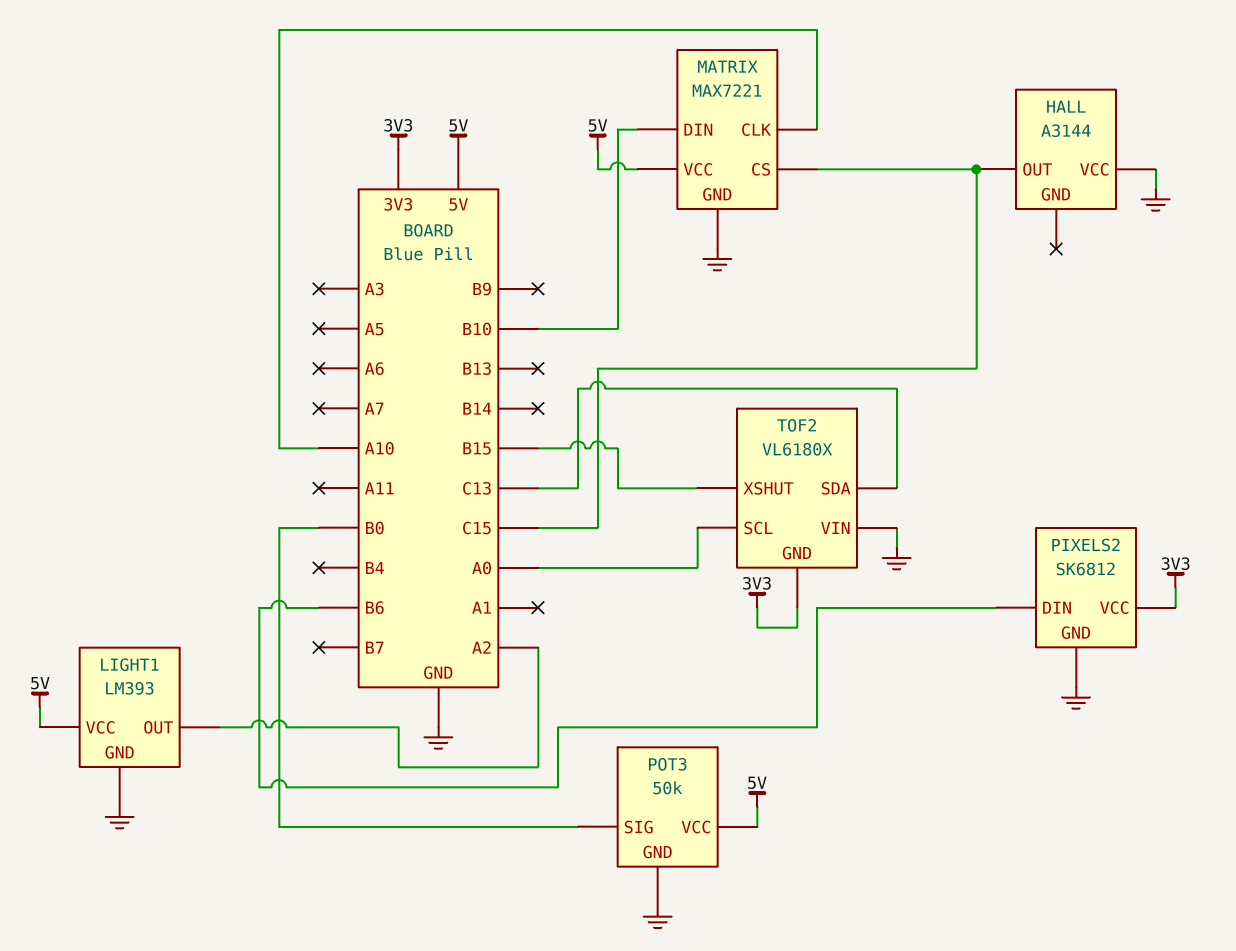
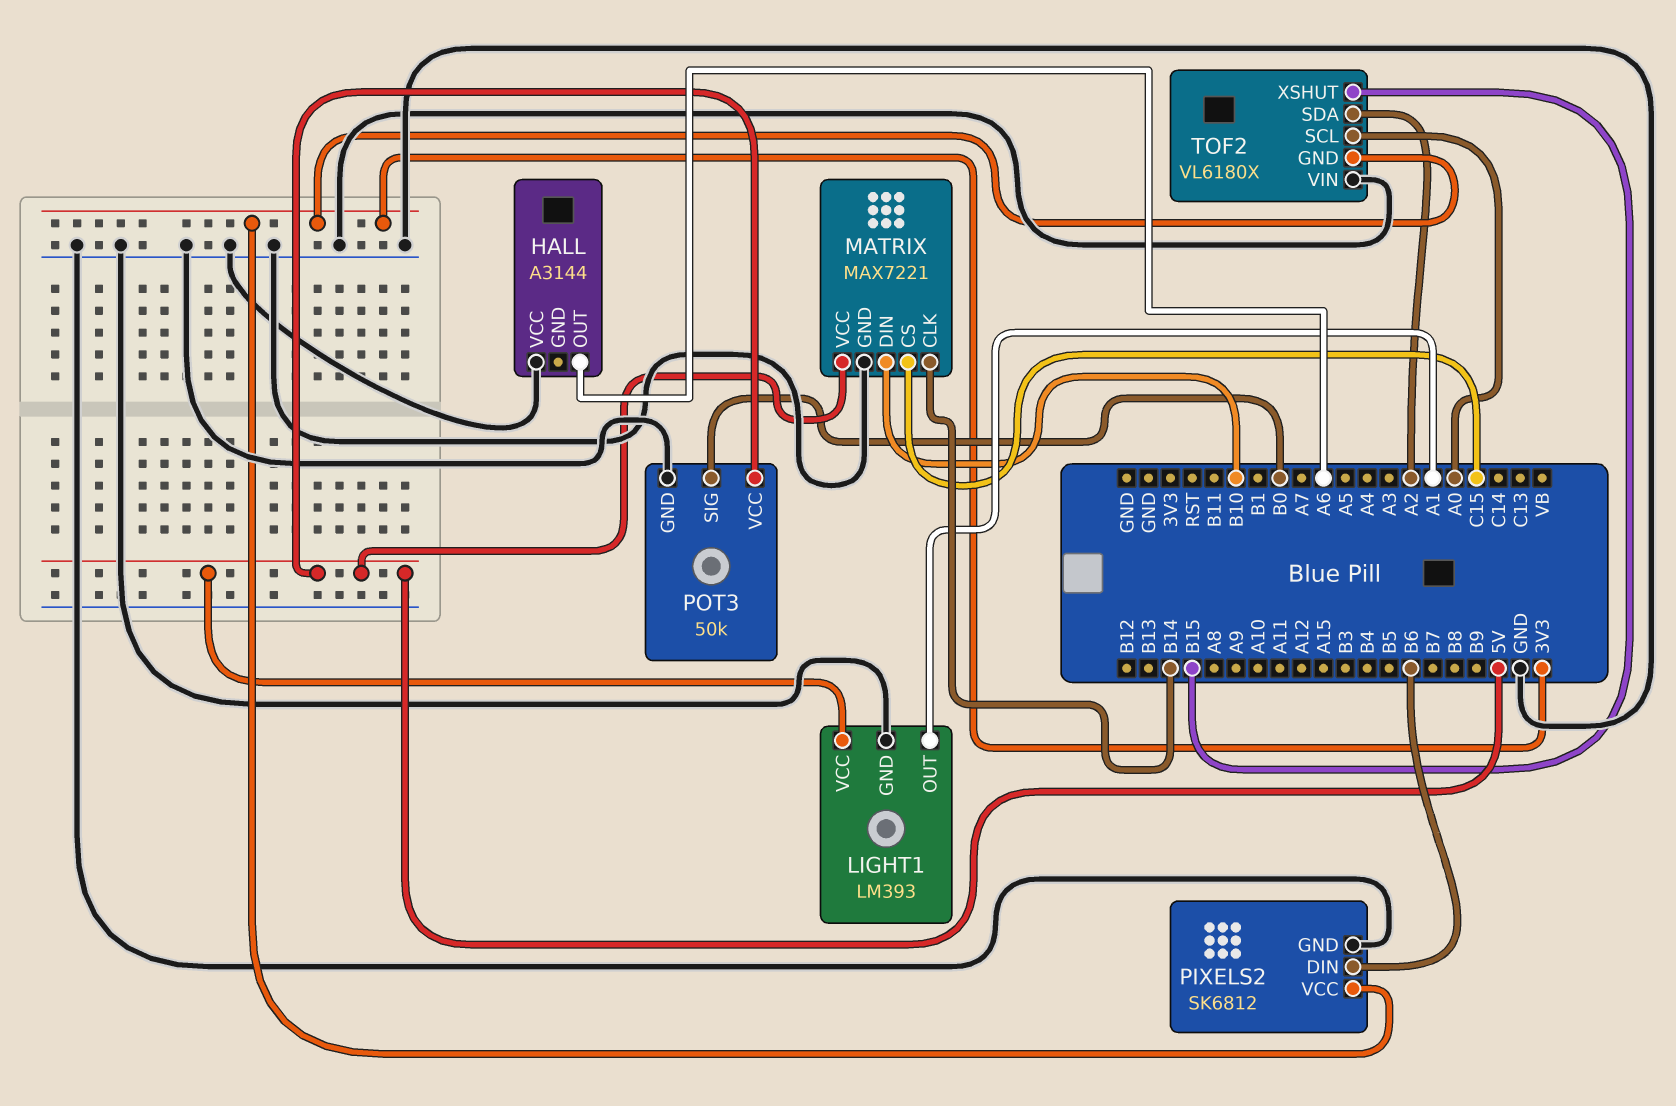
HALL pin OUT: C15 -> A6
LIGHT1 pin OUT: A2 -> A1
MATRIX pin CLK: A10 -> B14
TOF2 pin SDA: C13 -> A2

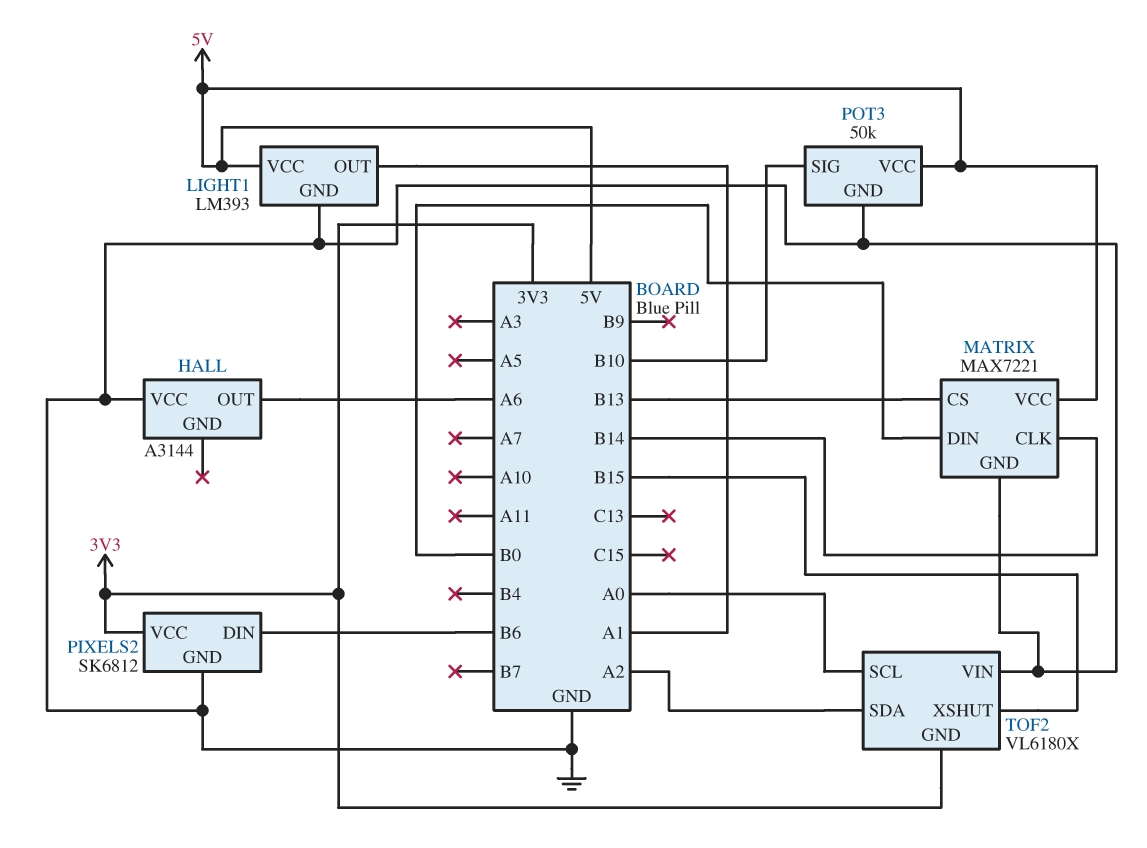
MATRIX pin CS: C15 -> B13
MATRIX pin DIN: B10 -> B0
POT3 pin SIG: B0 -> B10

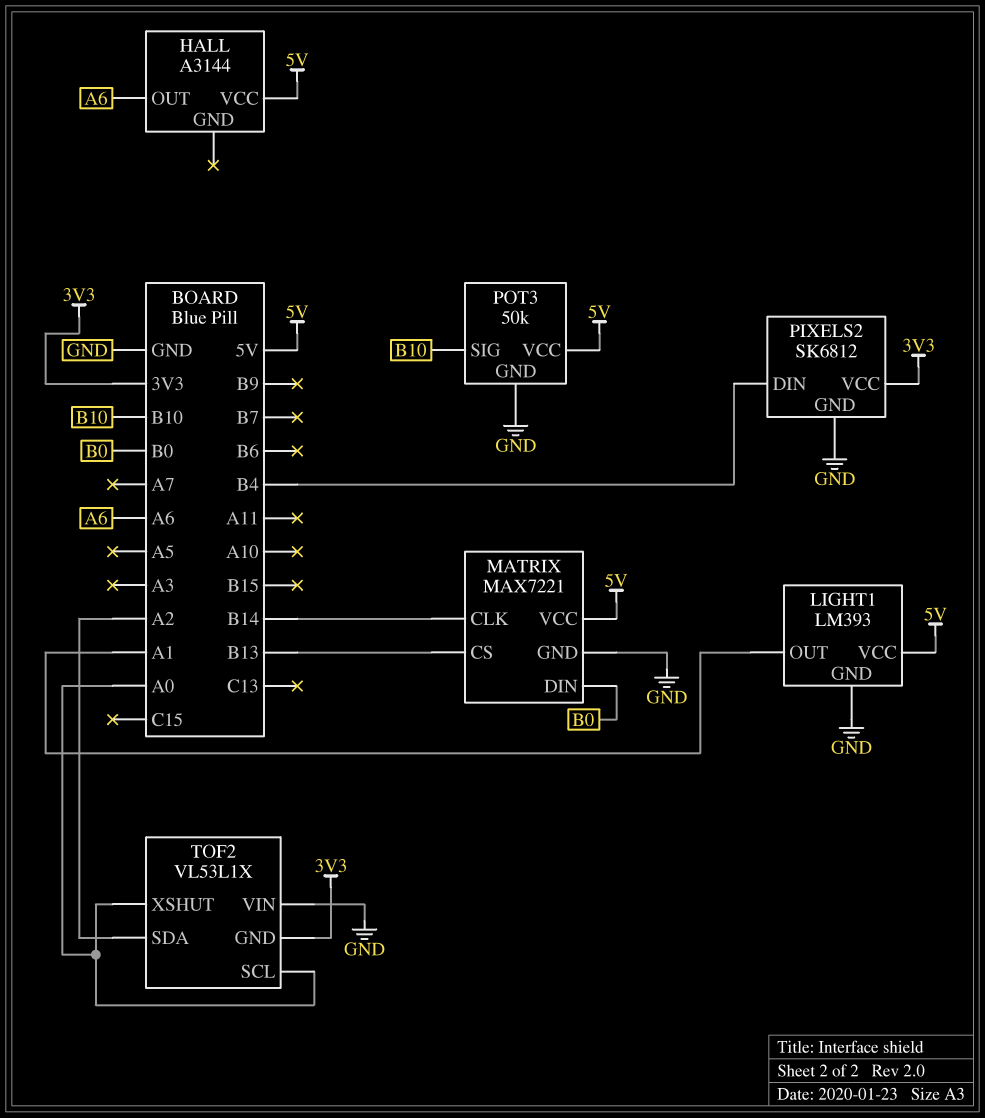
HALL pin VCC: GND -> 5V
PIXELS2 pin DIN: B6 -> B4
TOF2: VL6180X -> VL53L1X
TOF2 pin XSHUT: B15 -> A0

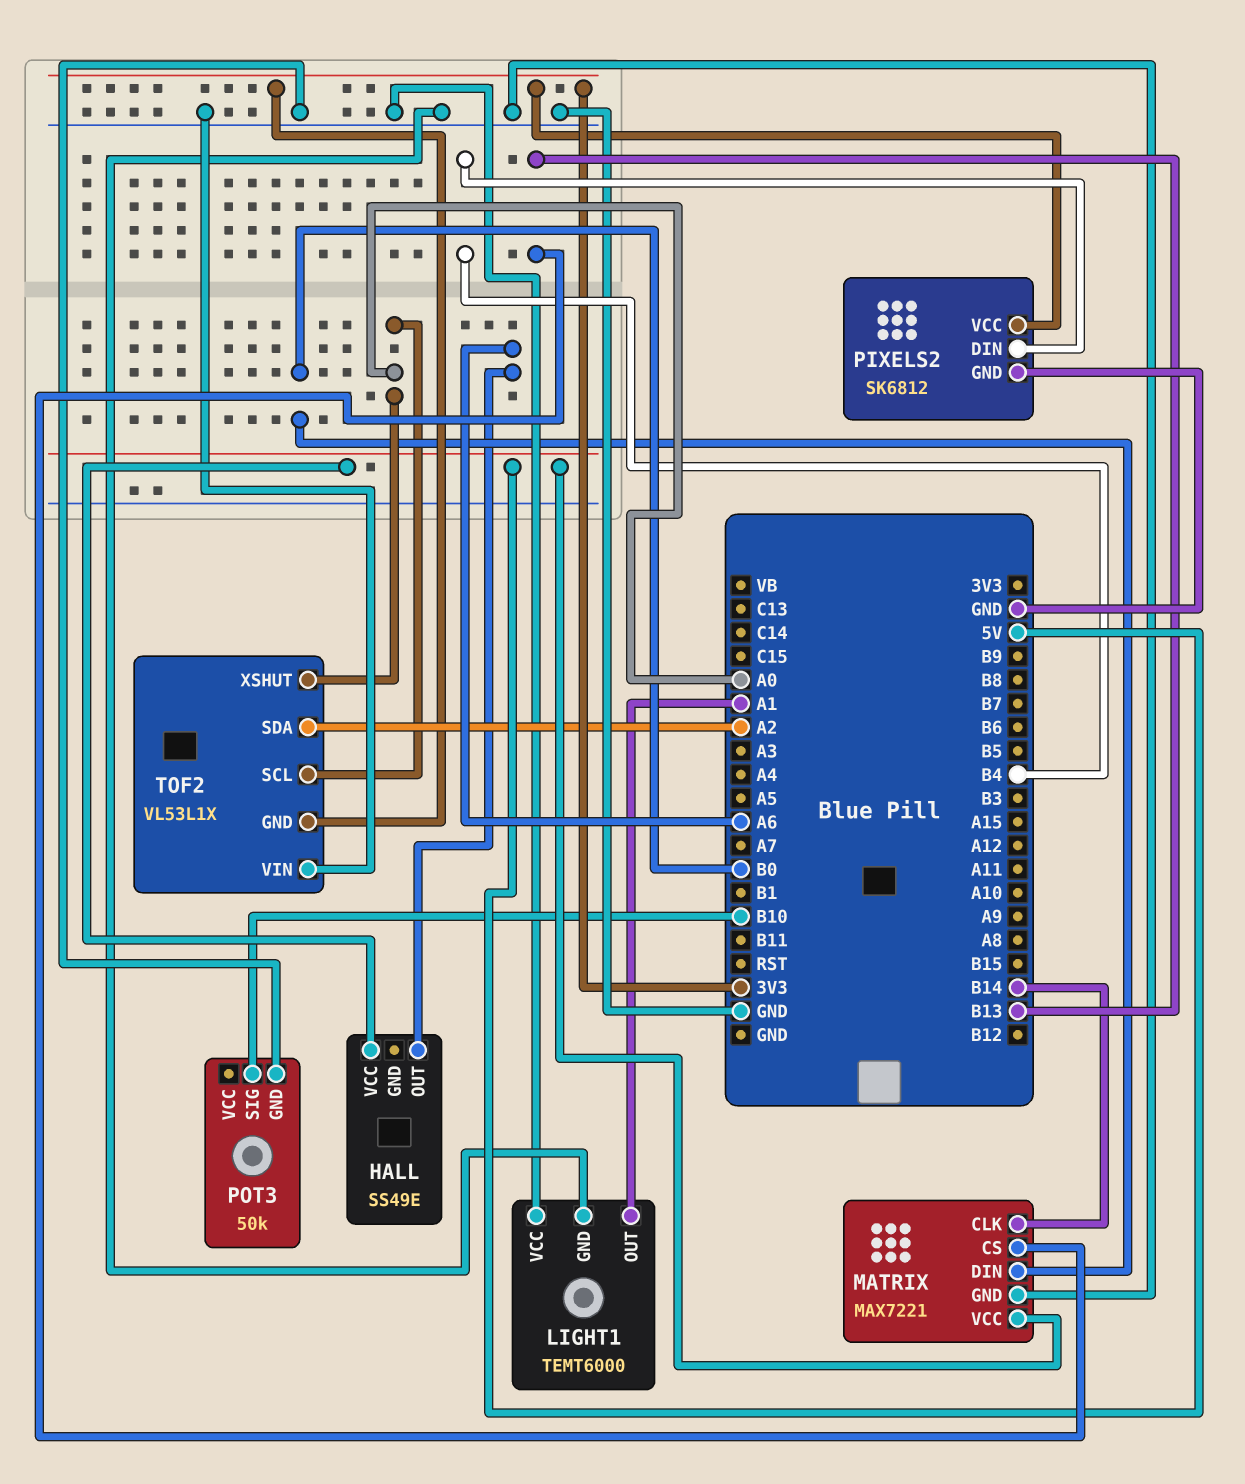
HALL: A3144 -> SS49E
LIGHT1: LM393 -> TEMT6000
LIGHT1 pin VCC: 5V -> GND
POT3 pin VCC: 5V -> none

